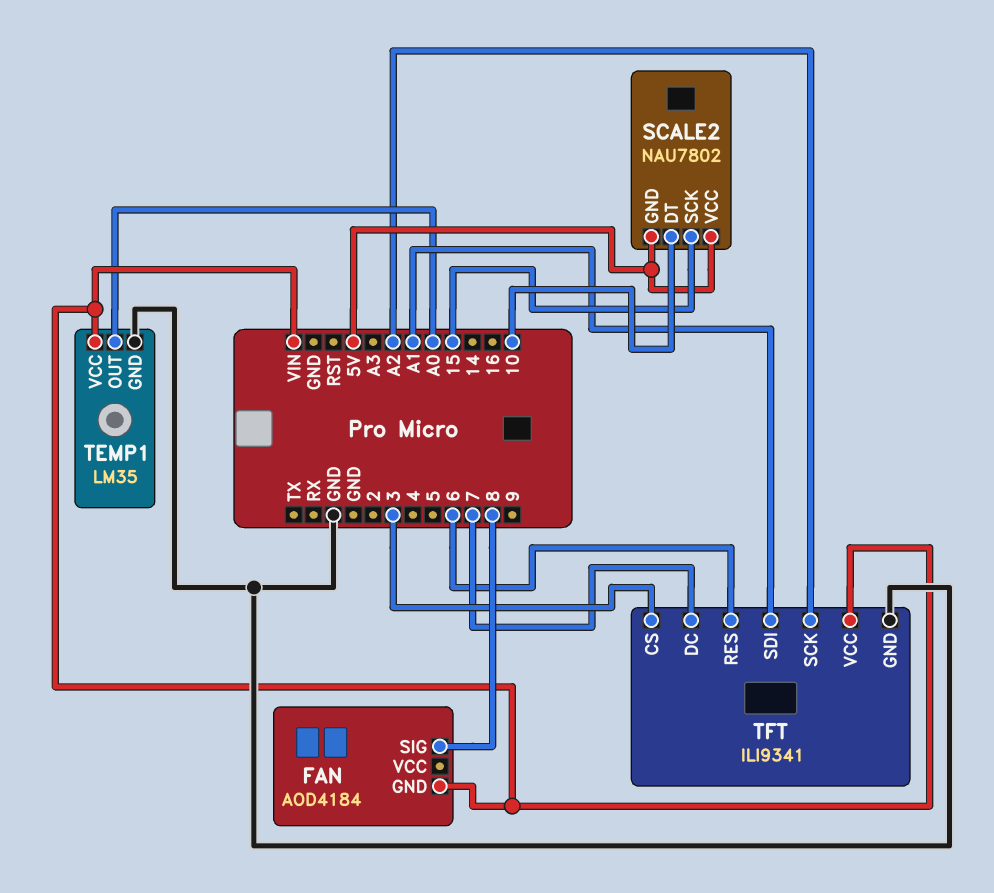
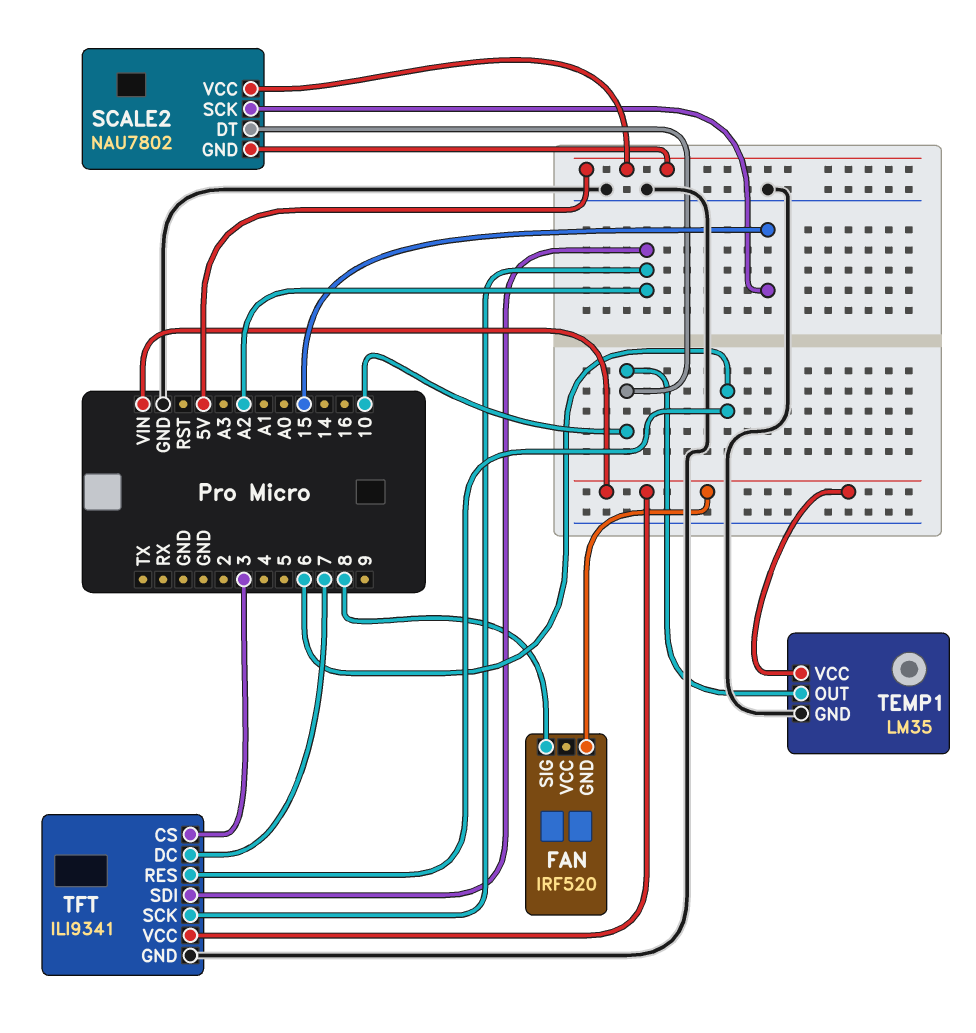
FAN: AOD4184 -> IRF520
TEMP1 pin OUT: A0 -> 10
TFT pin SDI: A1 -> A2

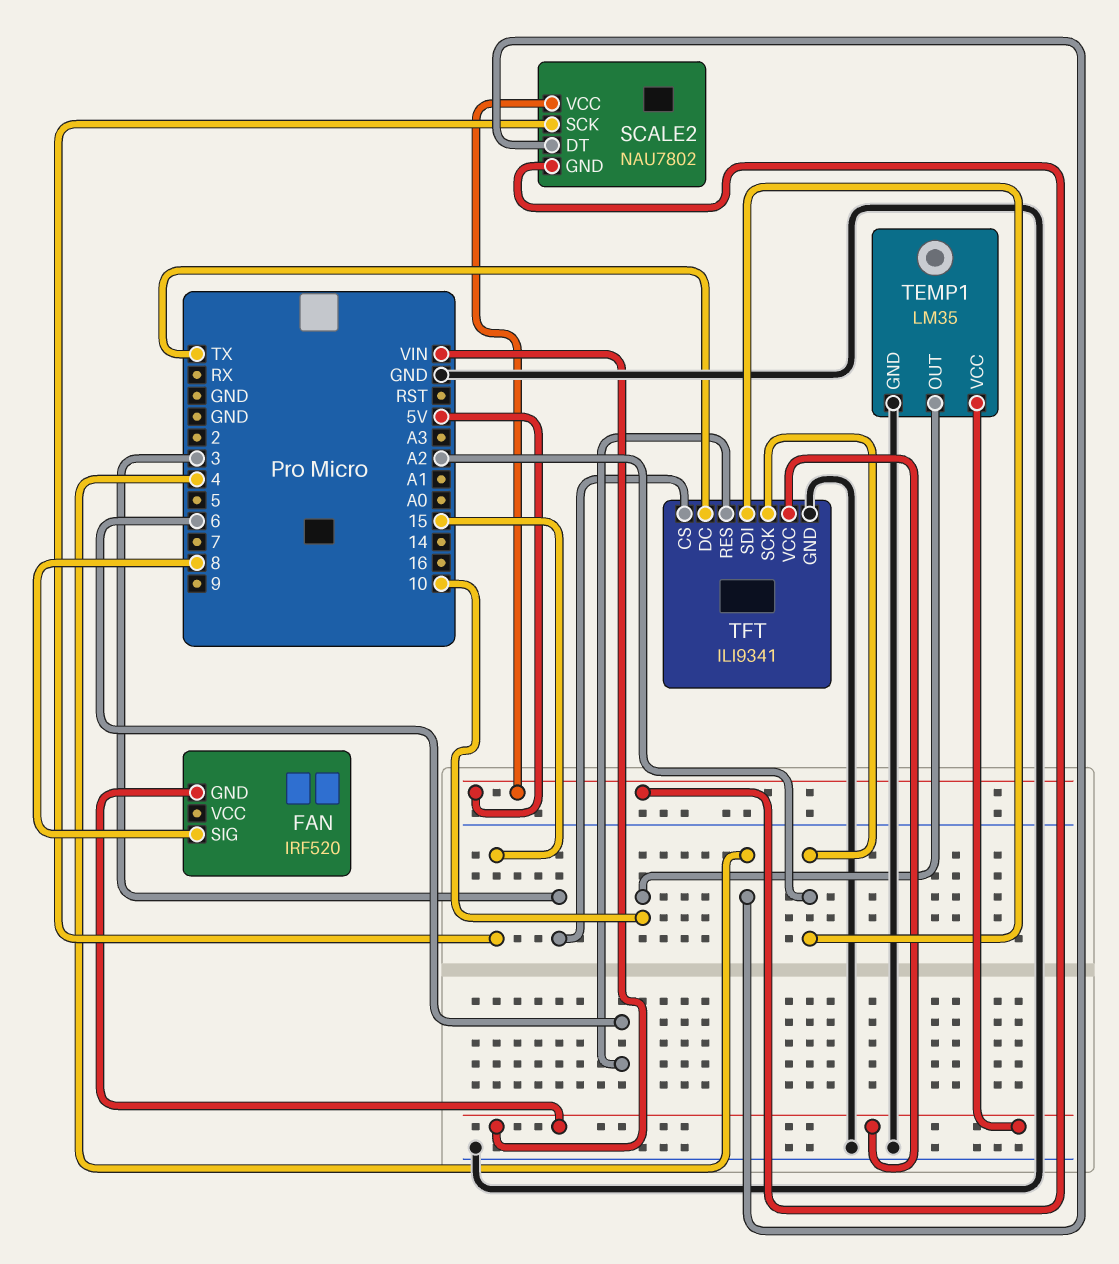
SCALE2 pin DT: 10 -> 4
TFT pin DC: 7 -> TX

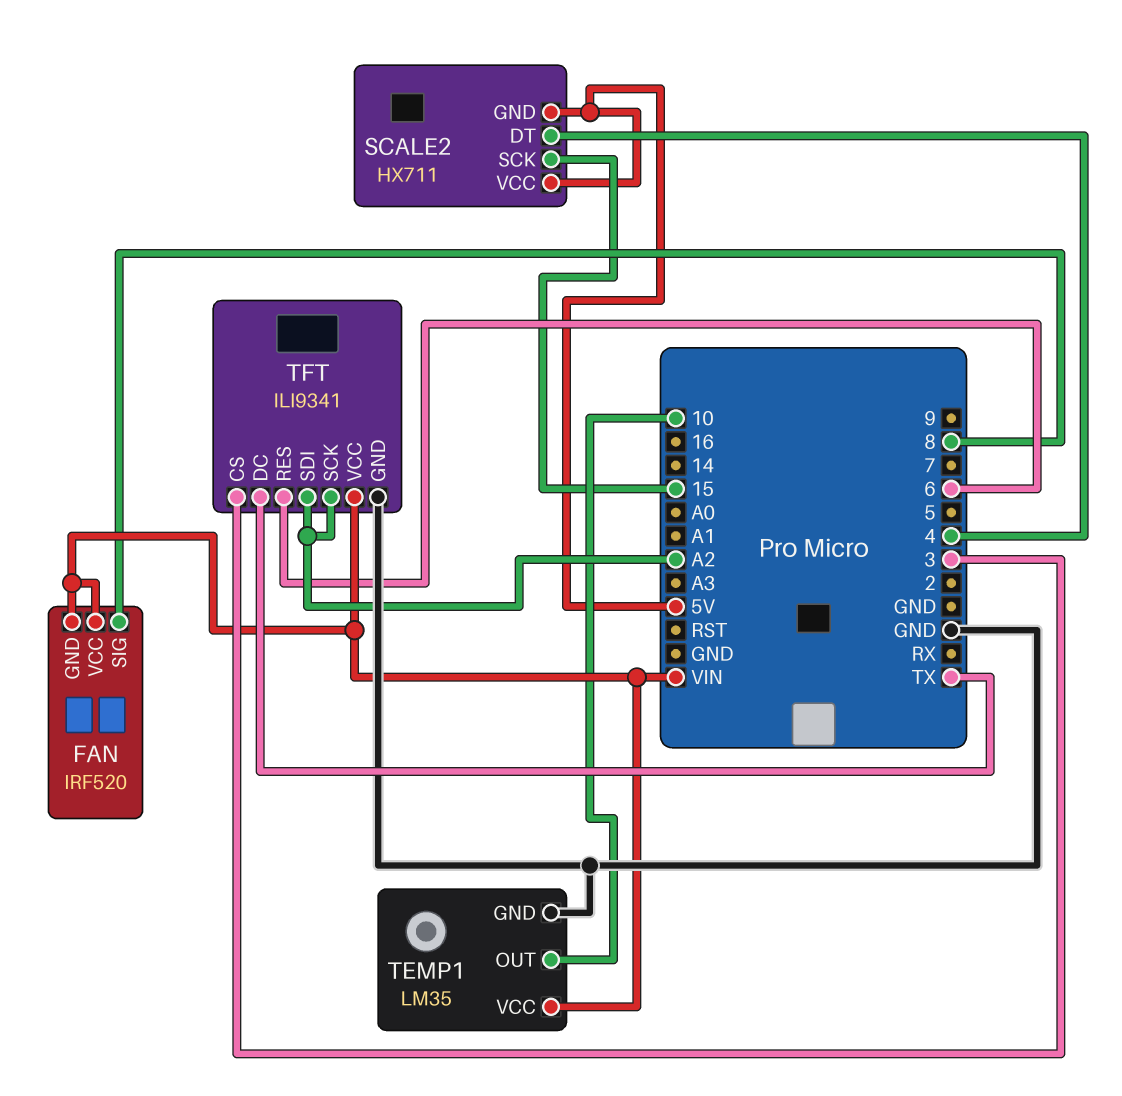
FAN pin VCC: none -> VIN
SCALE2: NAU7802 -> HX711

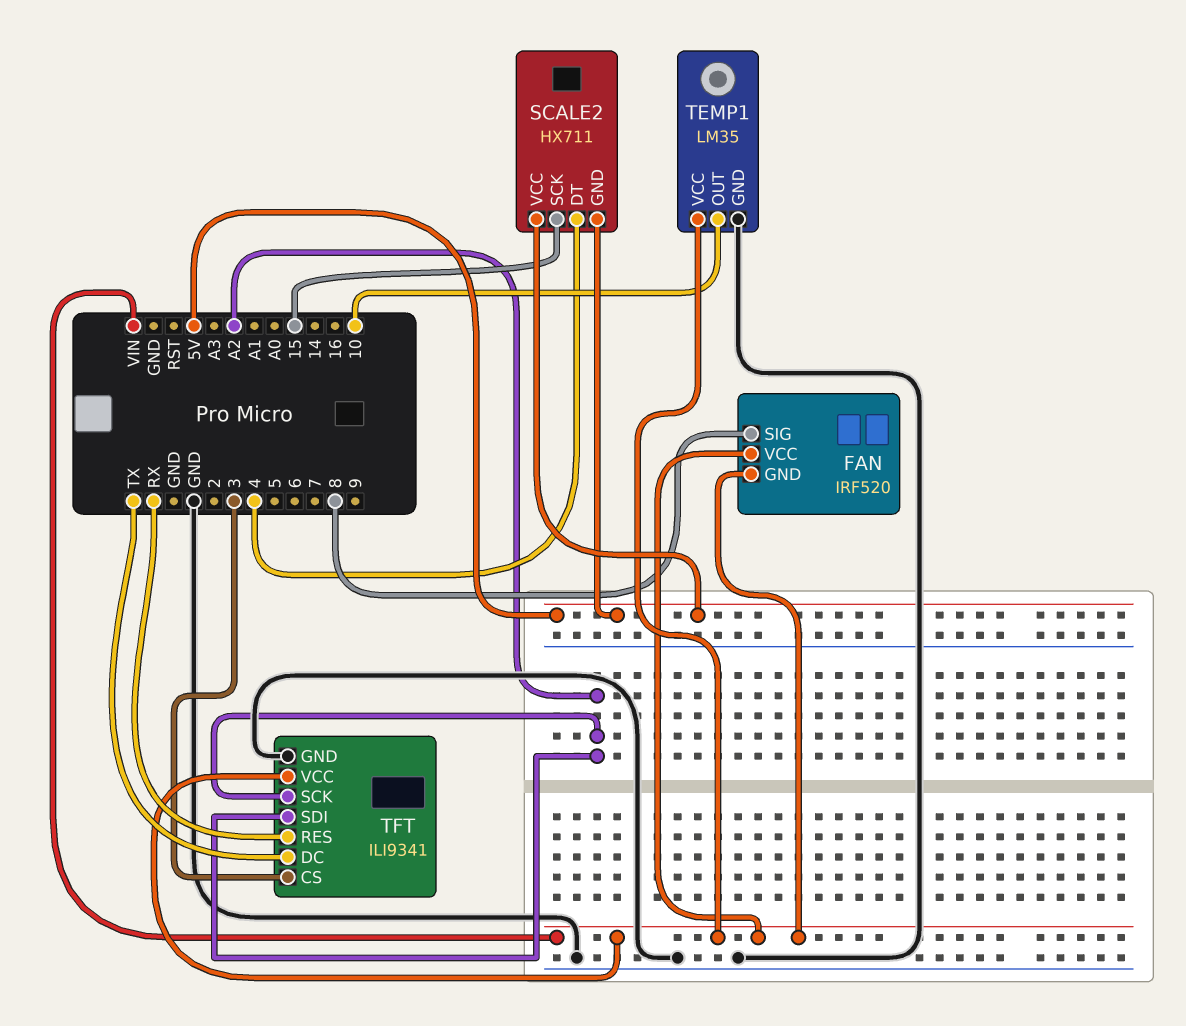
TFT pin RES: 6 -> RX

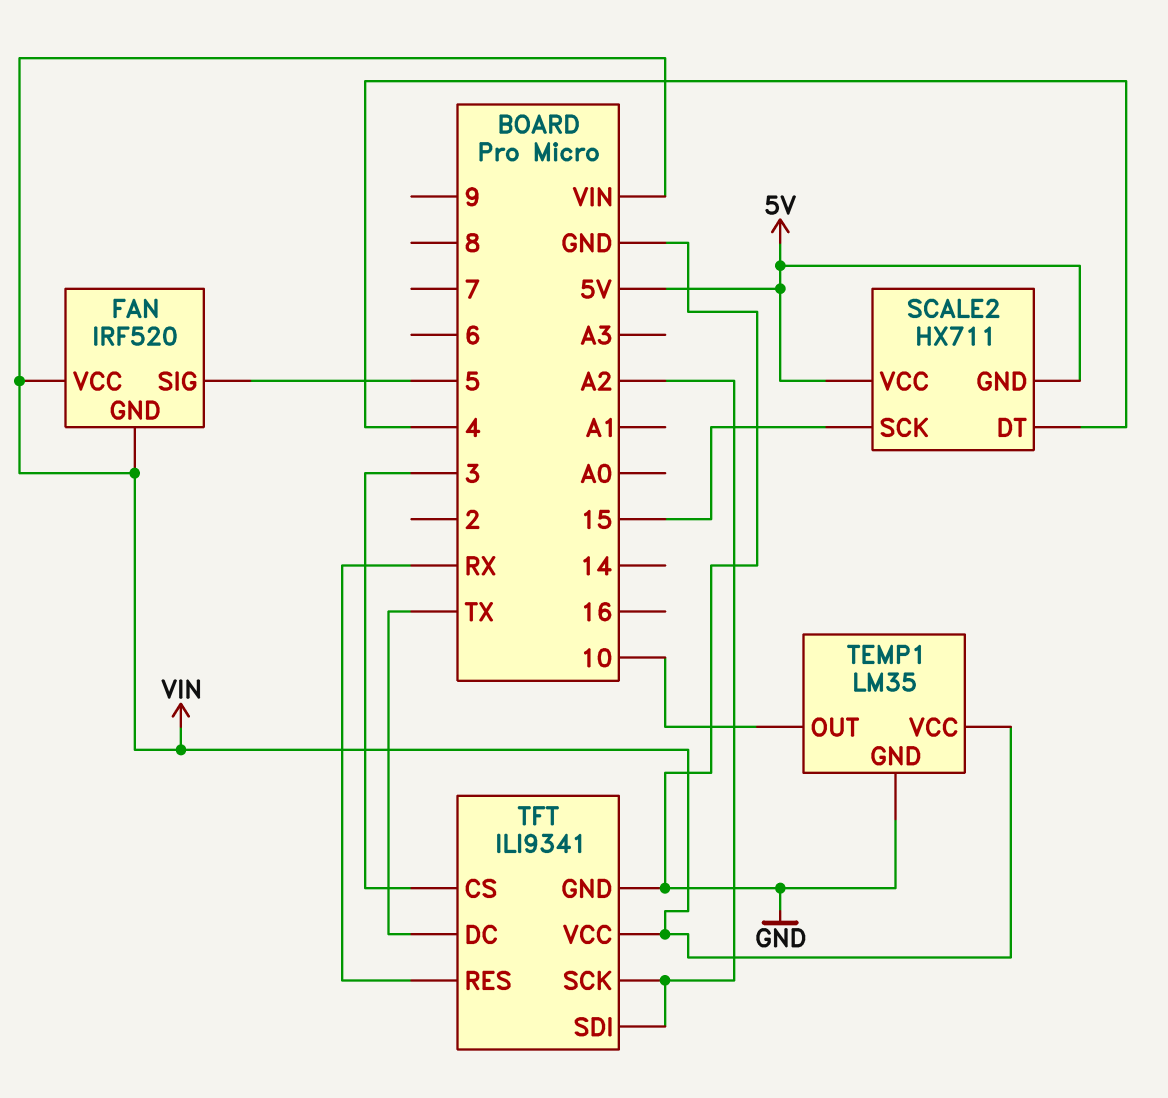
FAN pin SIG: 8 -> 5

